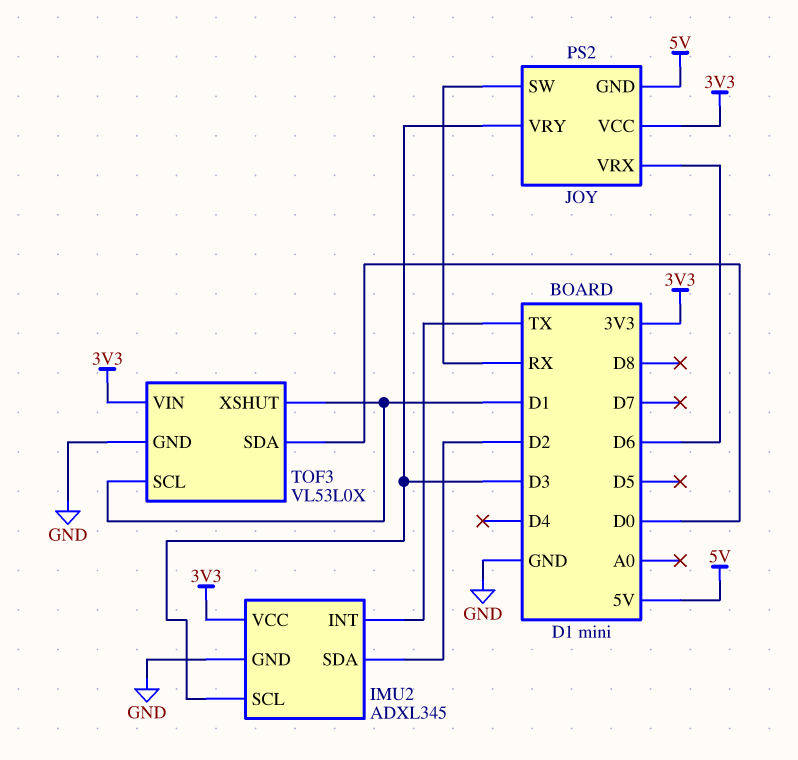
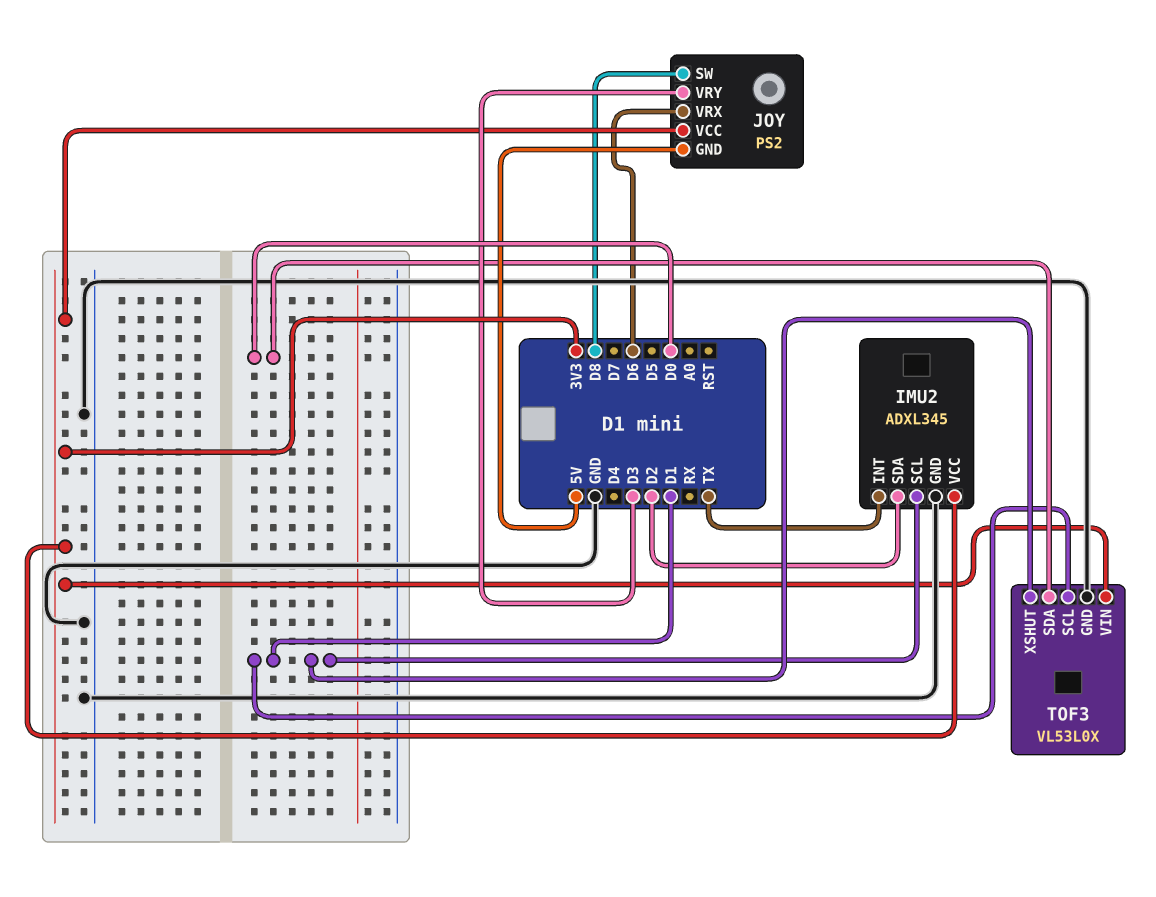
IMU2 pin SCL: D3 -> D1
JOY pin SW: RX -> D8

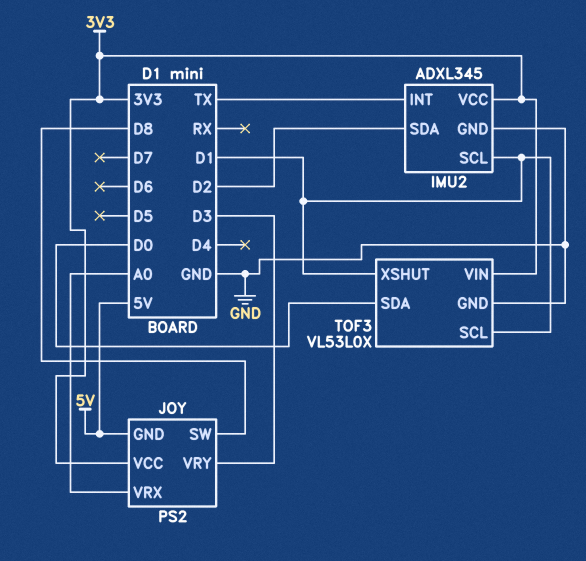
JOY pin VRX: D6 -> A0

